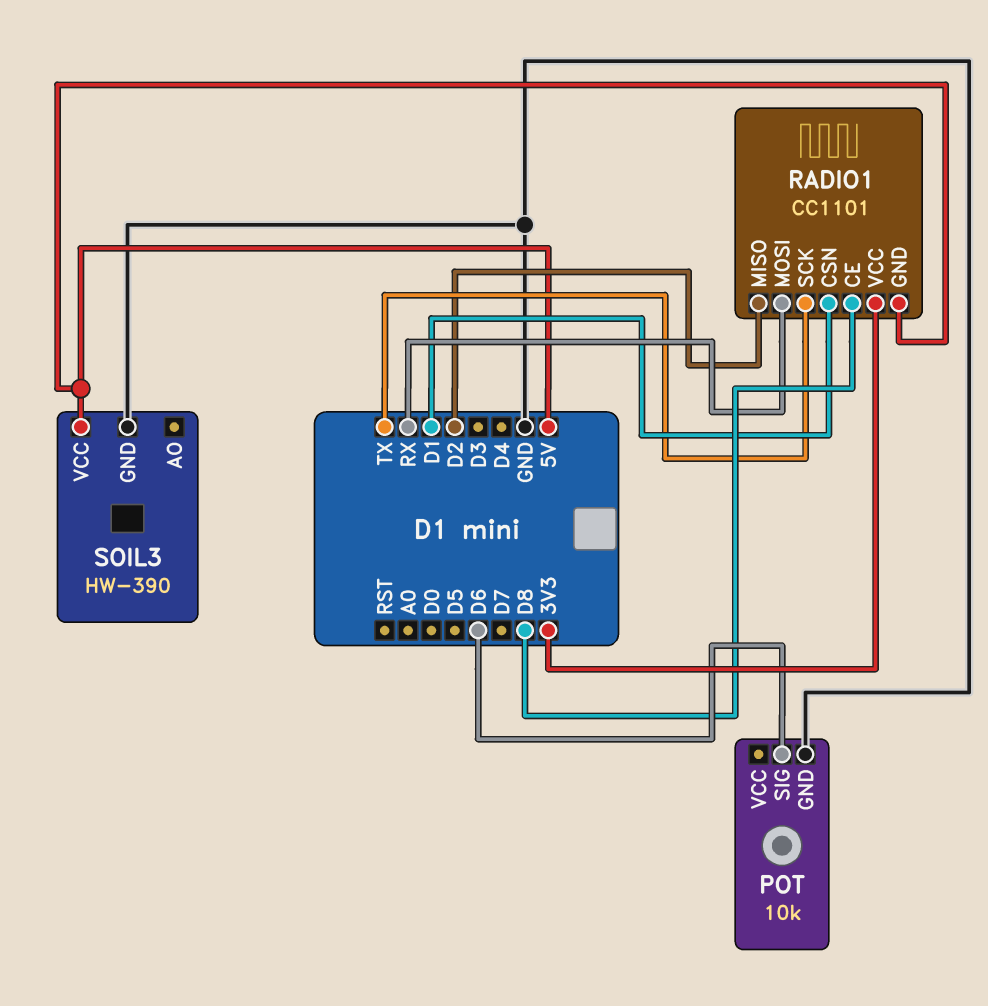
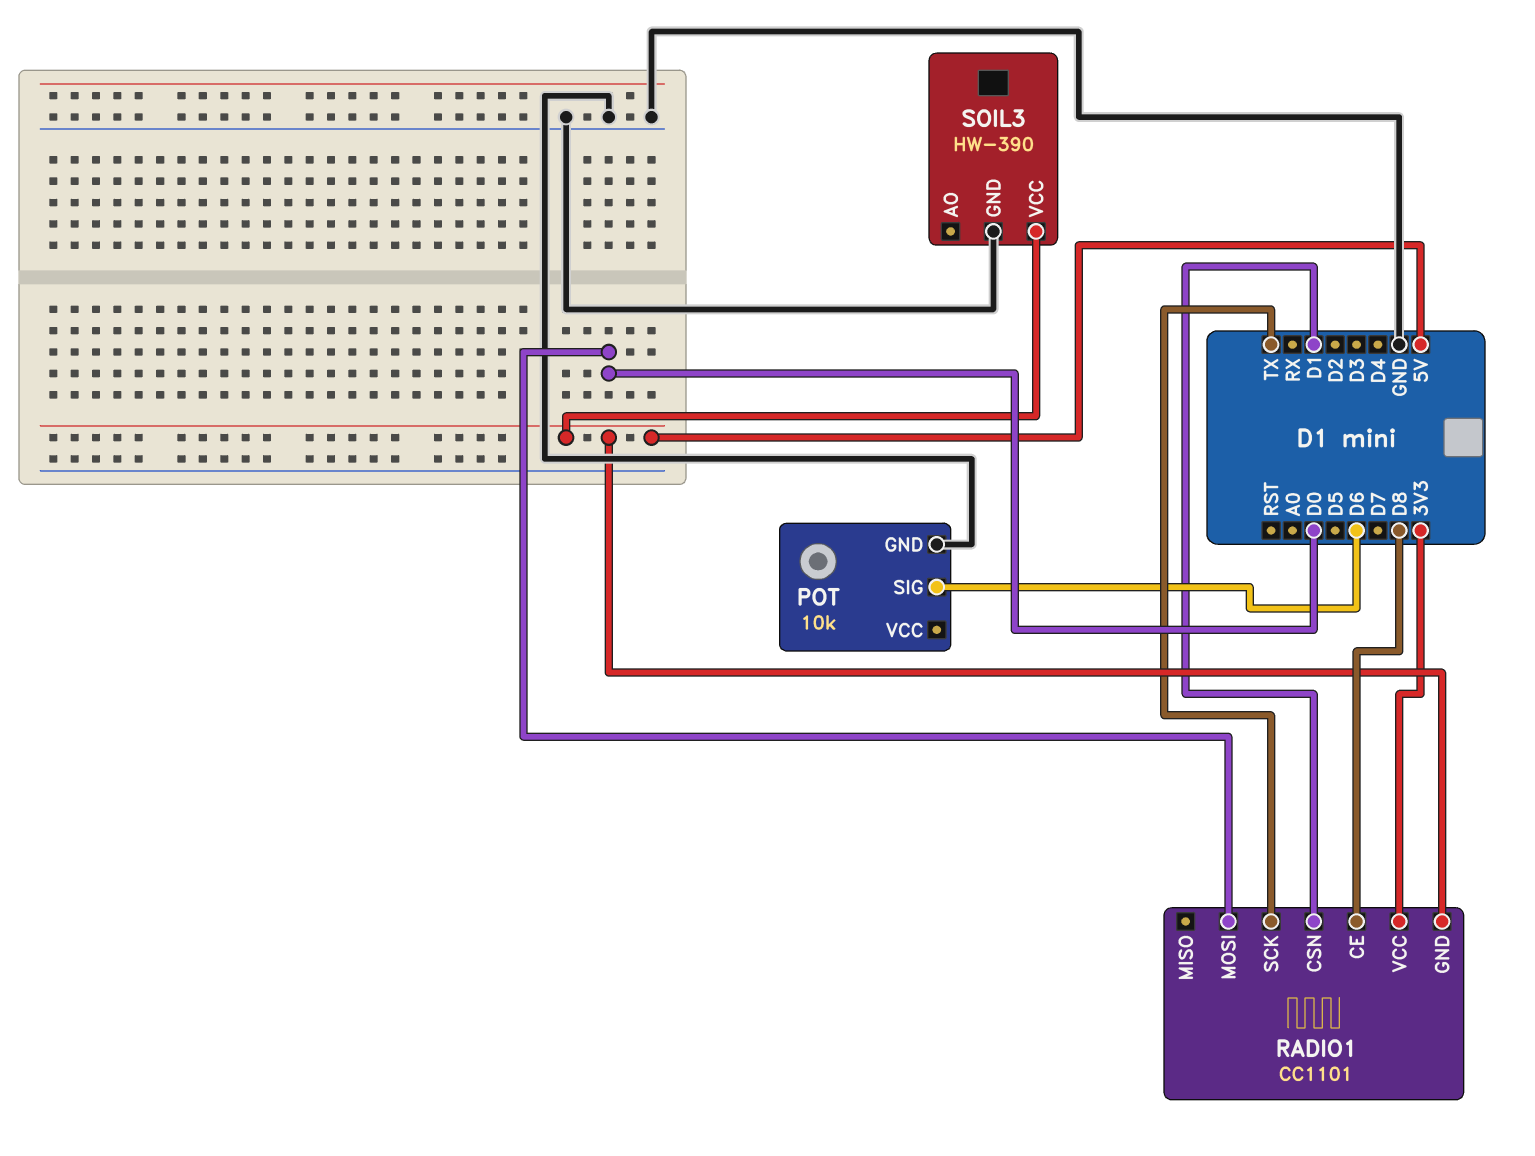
RADIO1 pin MISO: D2 -> none
RADIO1 pin MOSI: RX -> D0

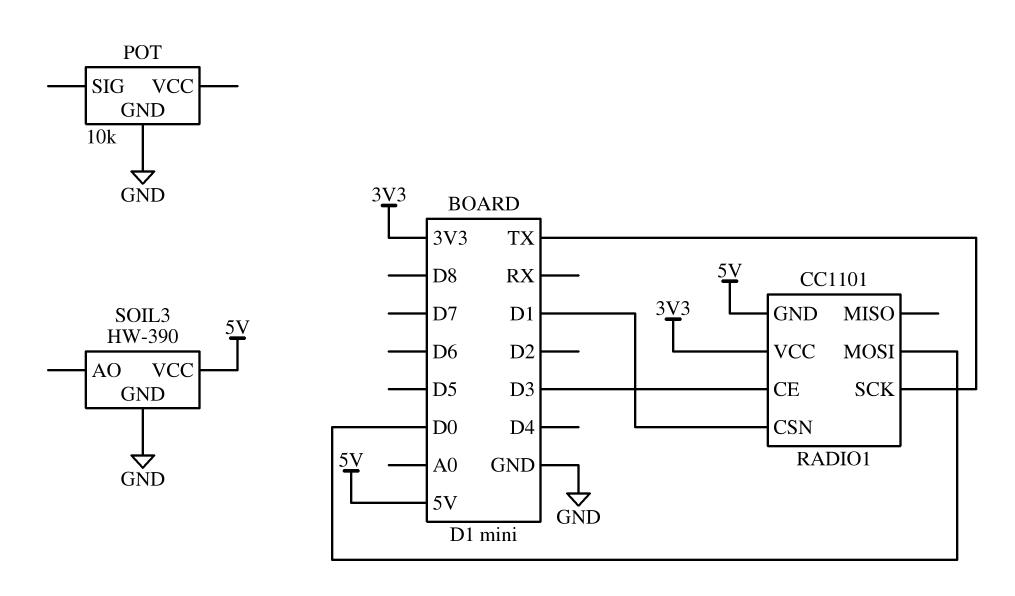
POT pin SIG: D6 -> none
RADIO1 pin CE: D8 -> D3

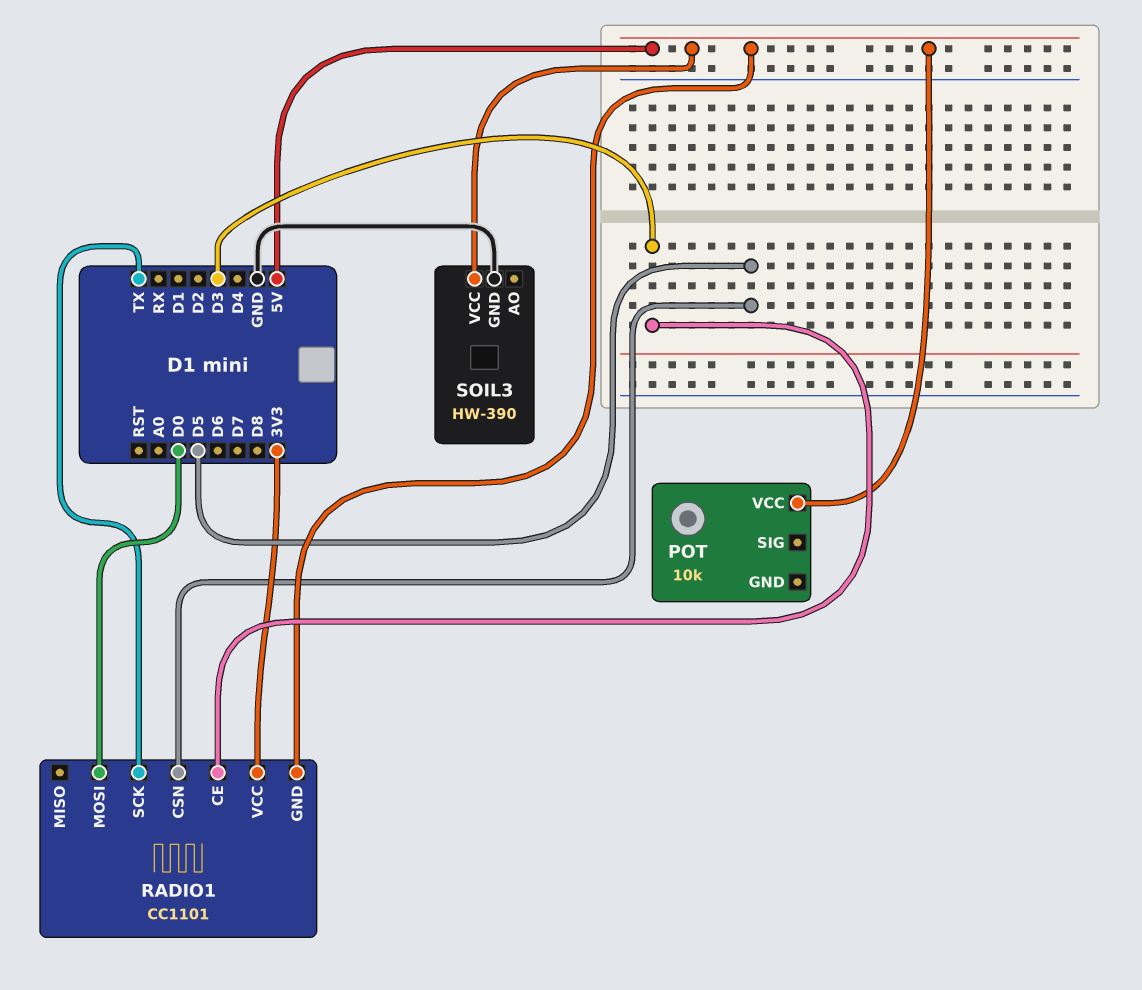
POT pin GND: GND -> none
POT pin VCC: none -> 5V
RADIO1 pin CSN: D1 -> D5

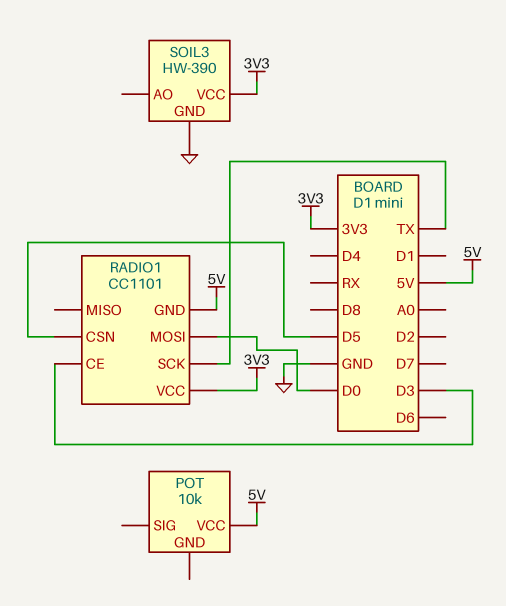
SOIL3 pin VCC: 5V -> 3V3

